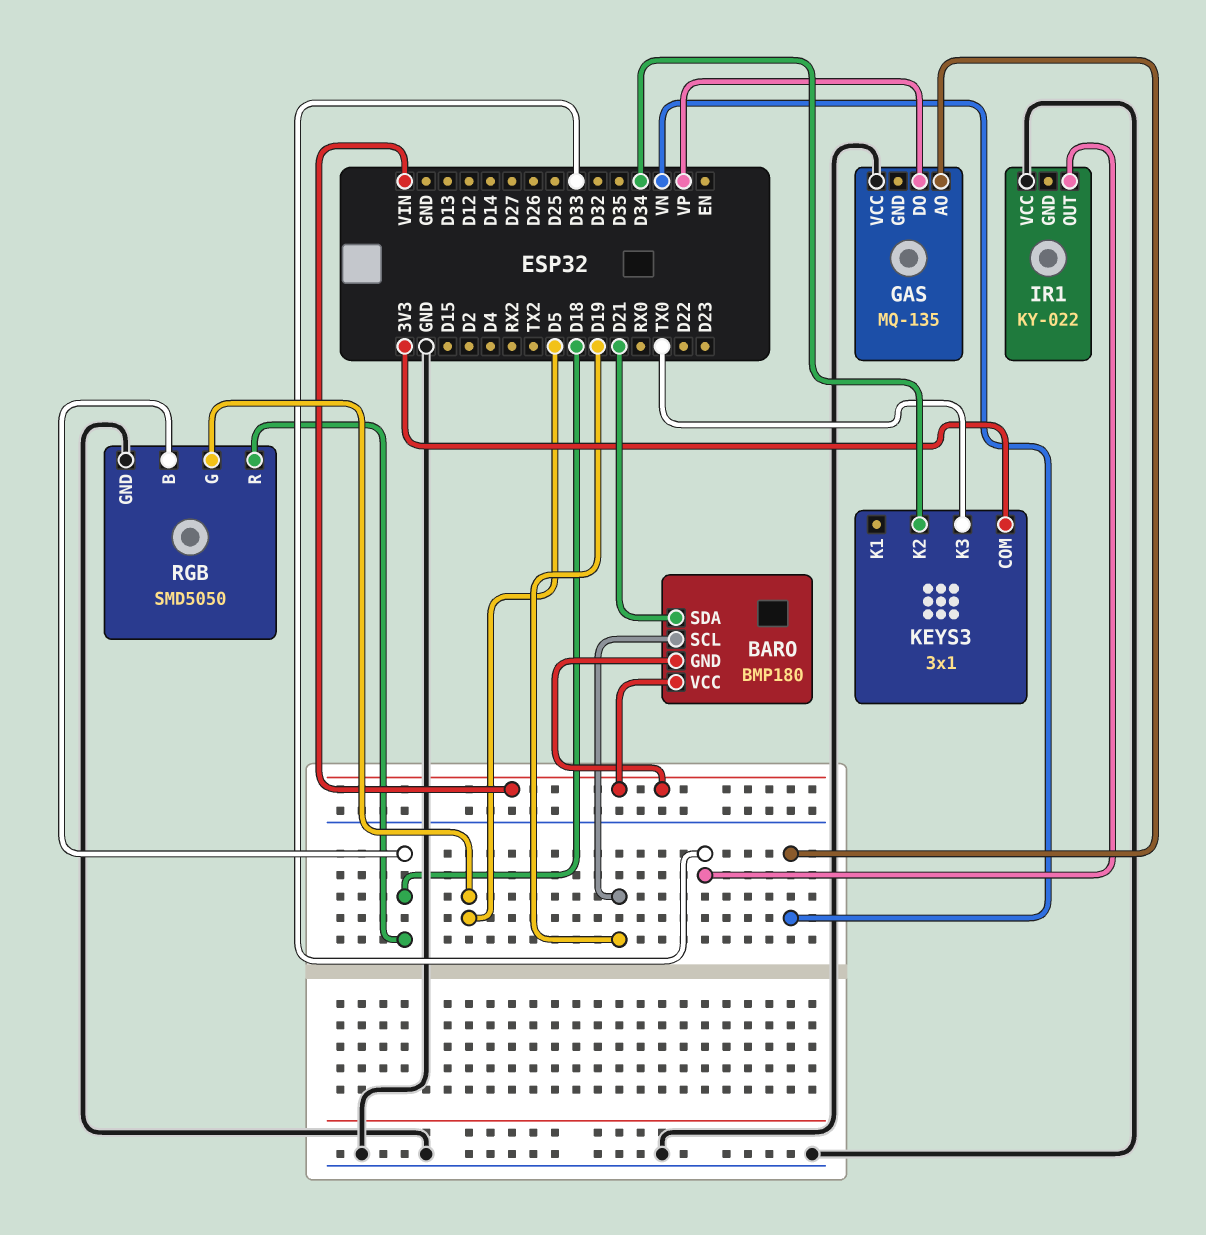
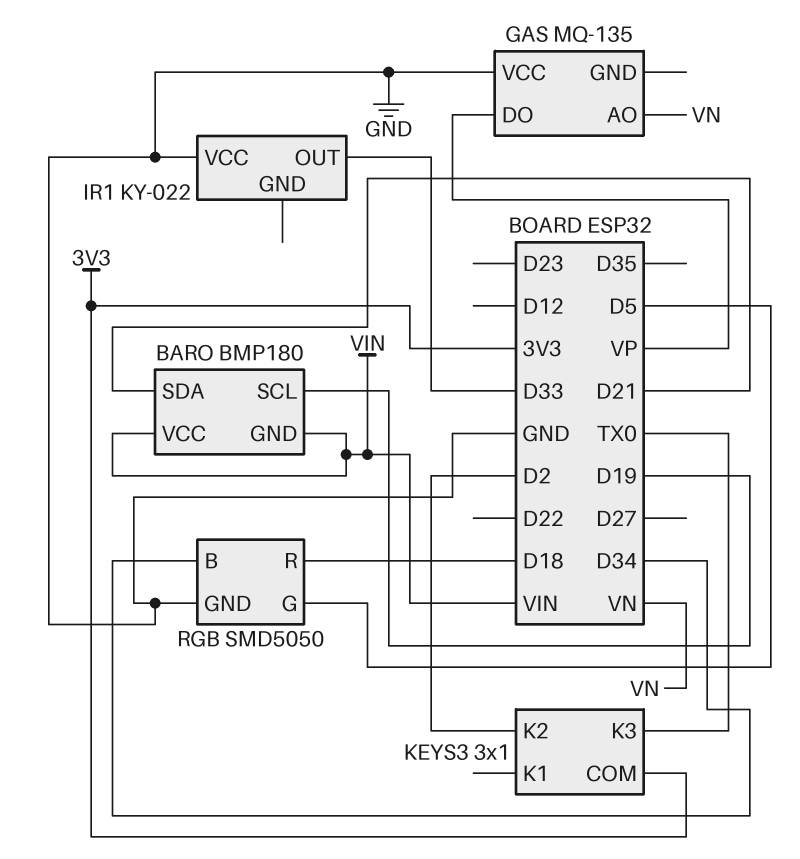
KEYS3 pin K2: D34 -> D2
RGB pin B: D18 -> D34

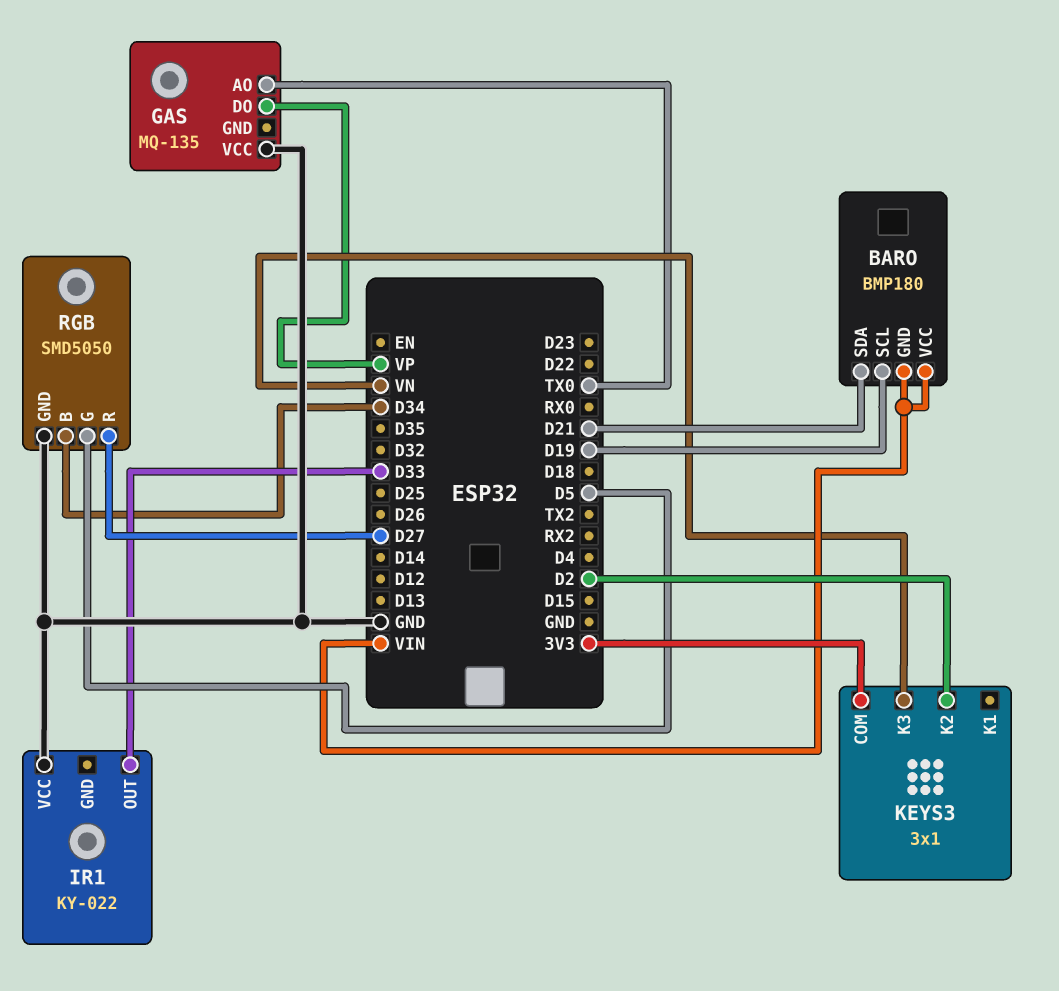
GAS pin AO: VN -> TX0
KEYS3 pin K3: TX0 -> VN
RGB pin R: D18 -> D27

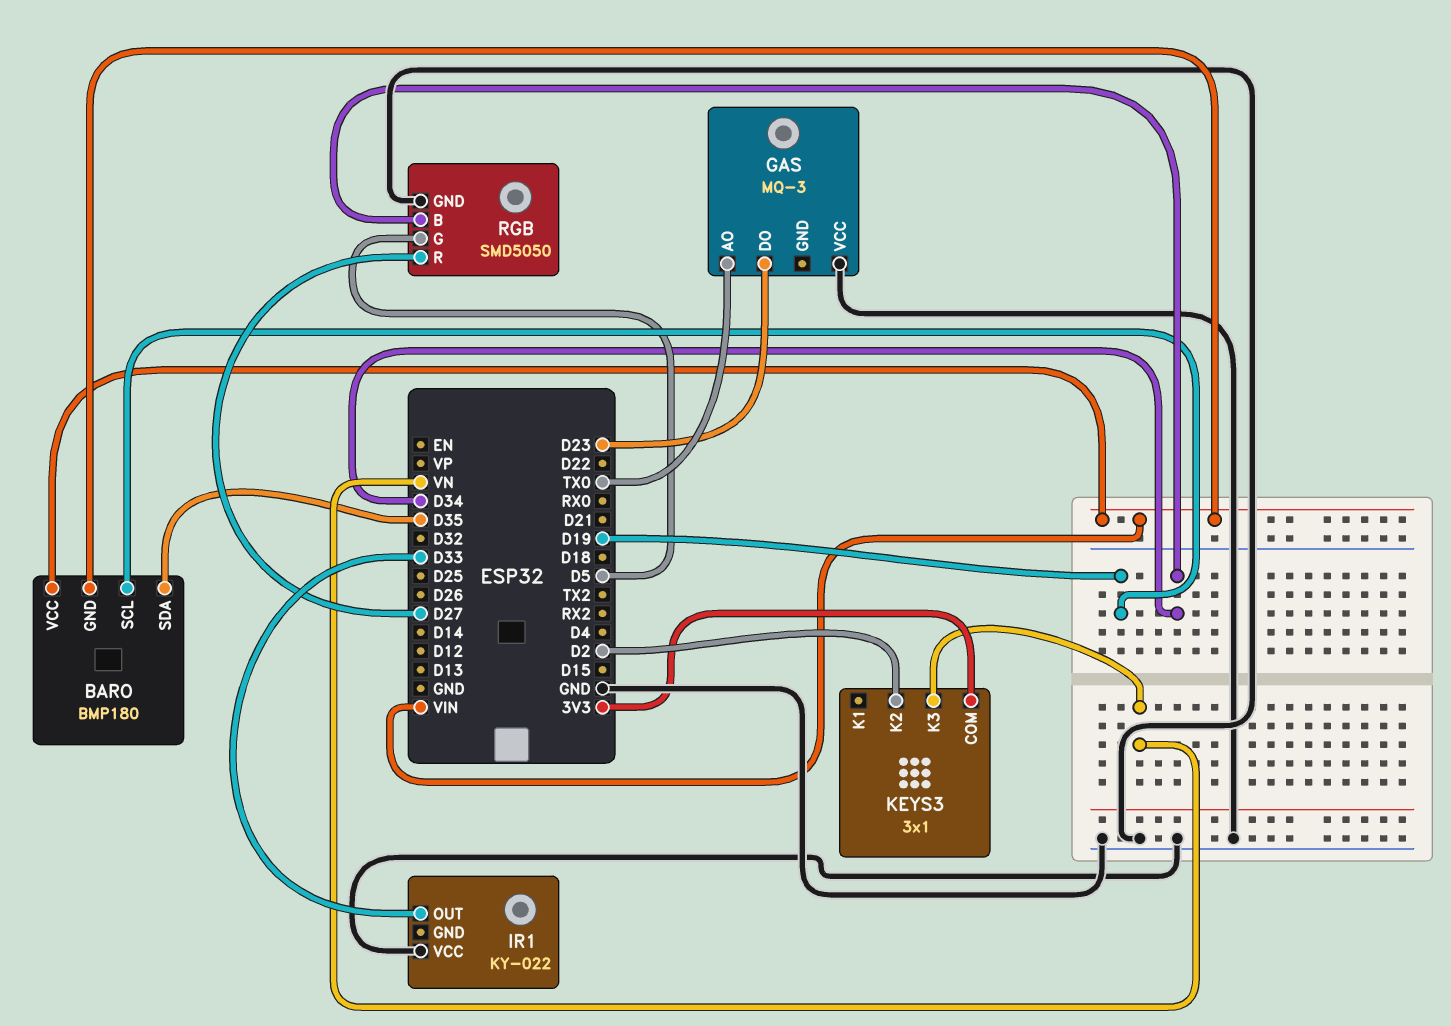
BARO pin SDA: D21 -> D35
GAS: MQ-135 -> MQ-3
GAS pin DO: VP -> D23

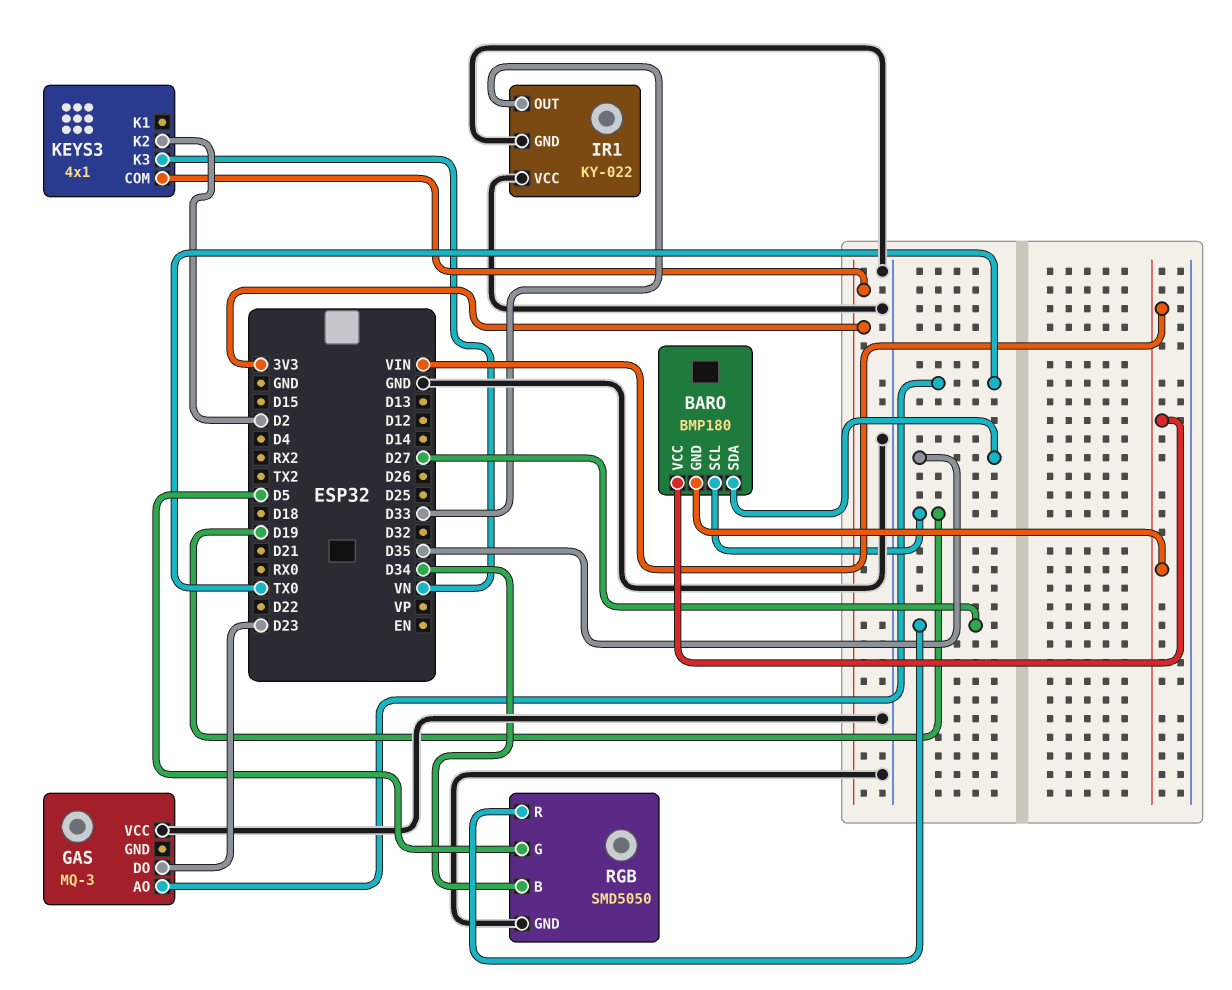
IR1 pin GND: none -> GND
KEYS3: 3x1 -> 4x1

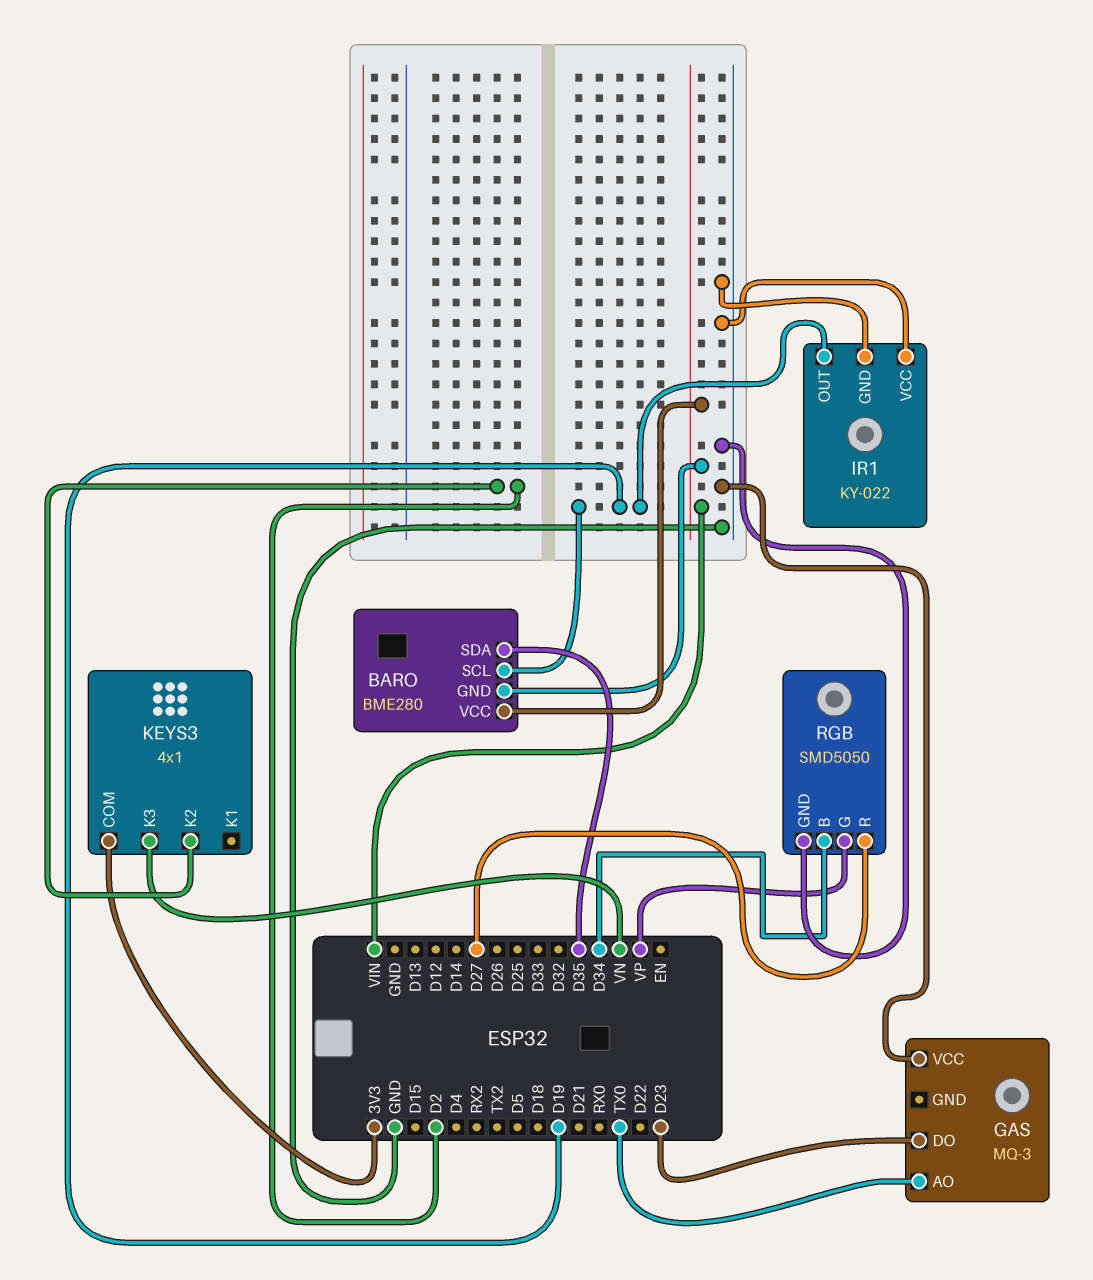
BARO: BMP180 -> BME280
IR1 pin OUT: D33 -> D19
RGB pin G: D5 -> VP

